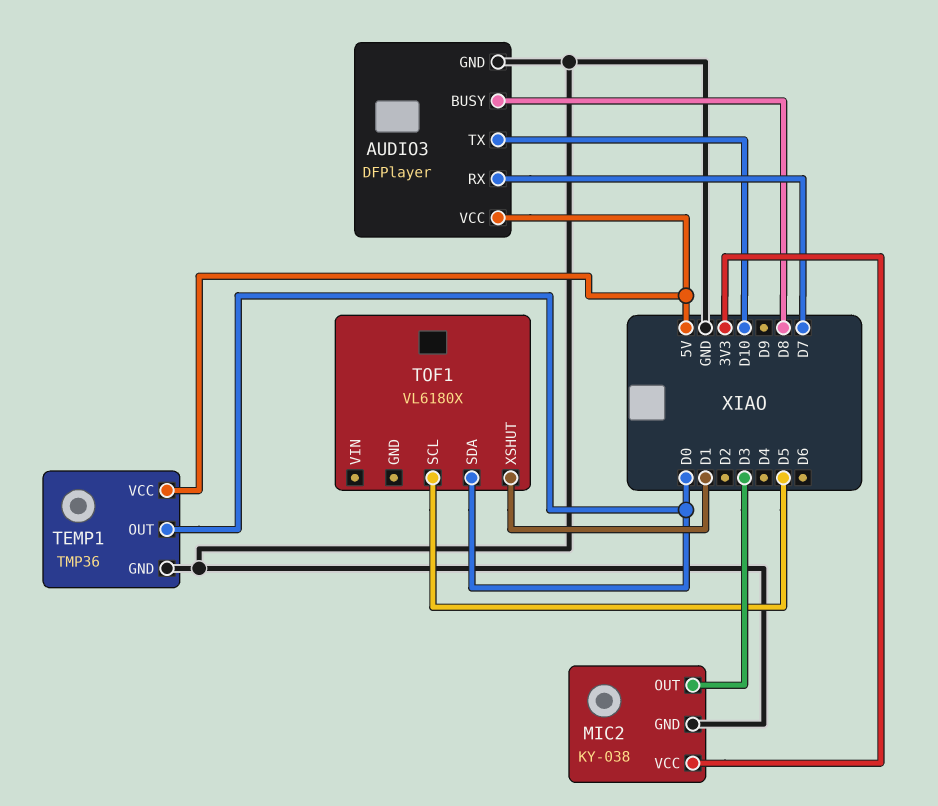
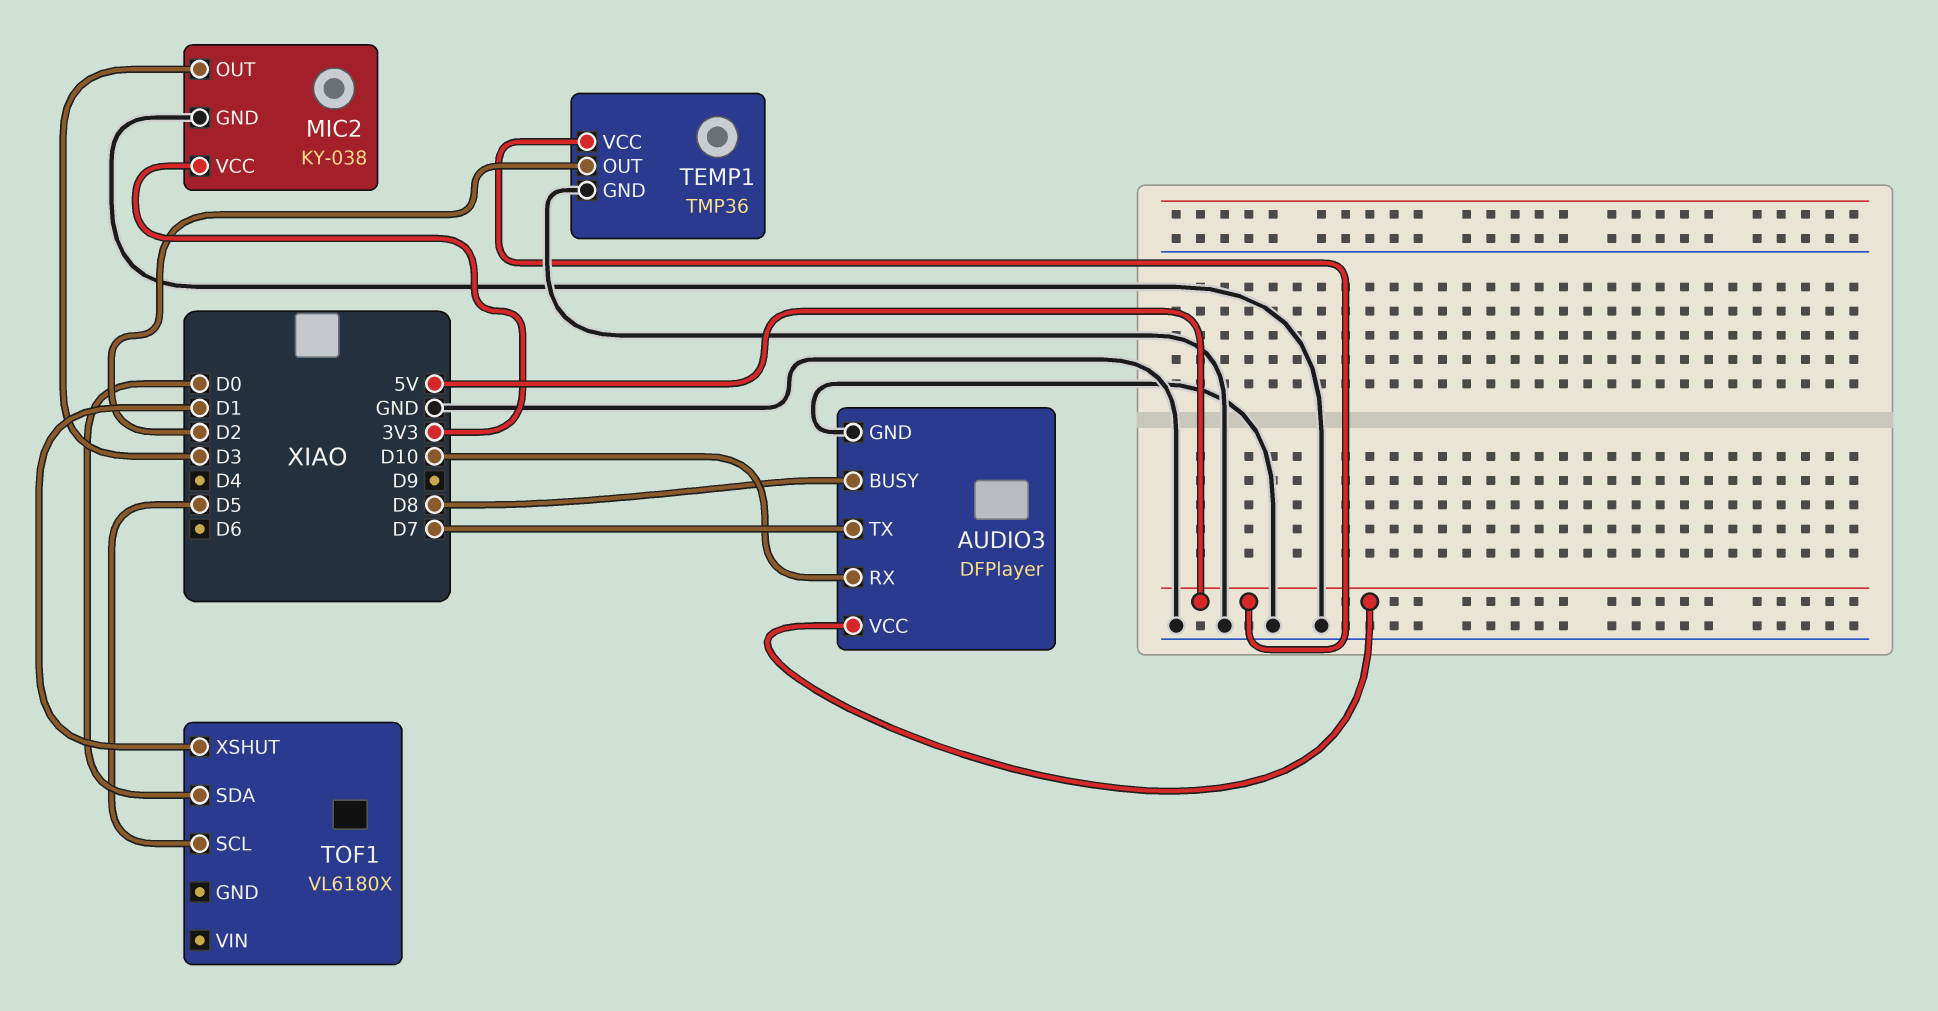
AUDIO3 pin RX: D7 -> D10
AUDIO3 pin TX: D10 -> D7
TEMP1 pin OUT: D0 -> D2

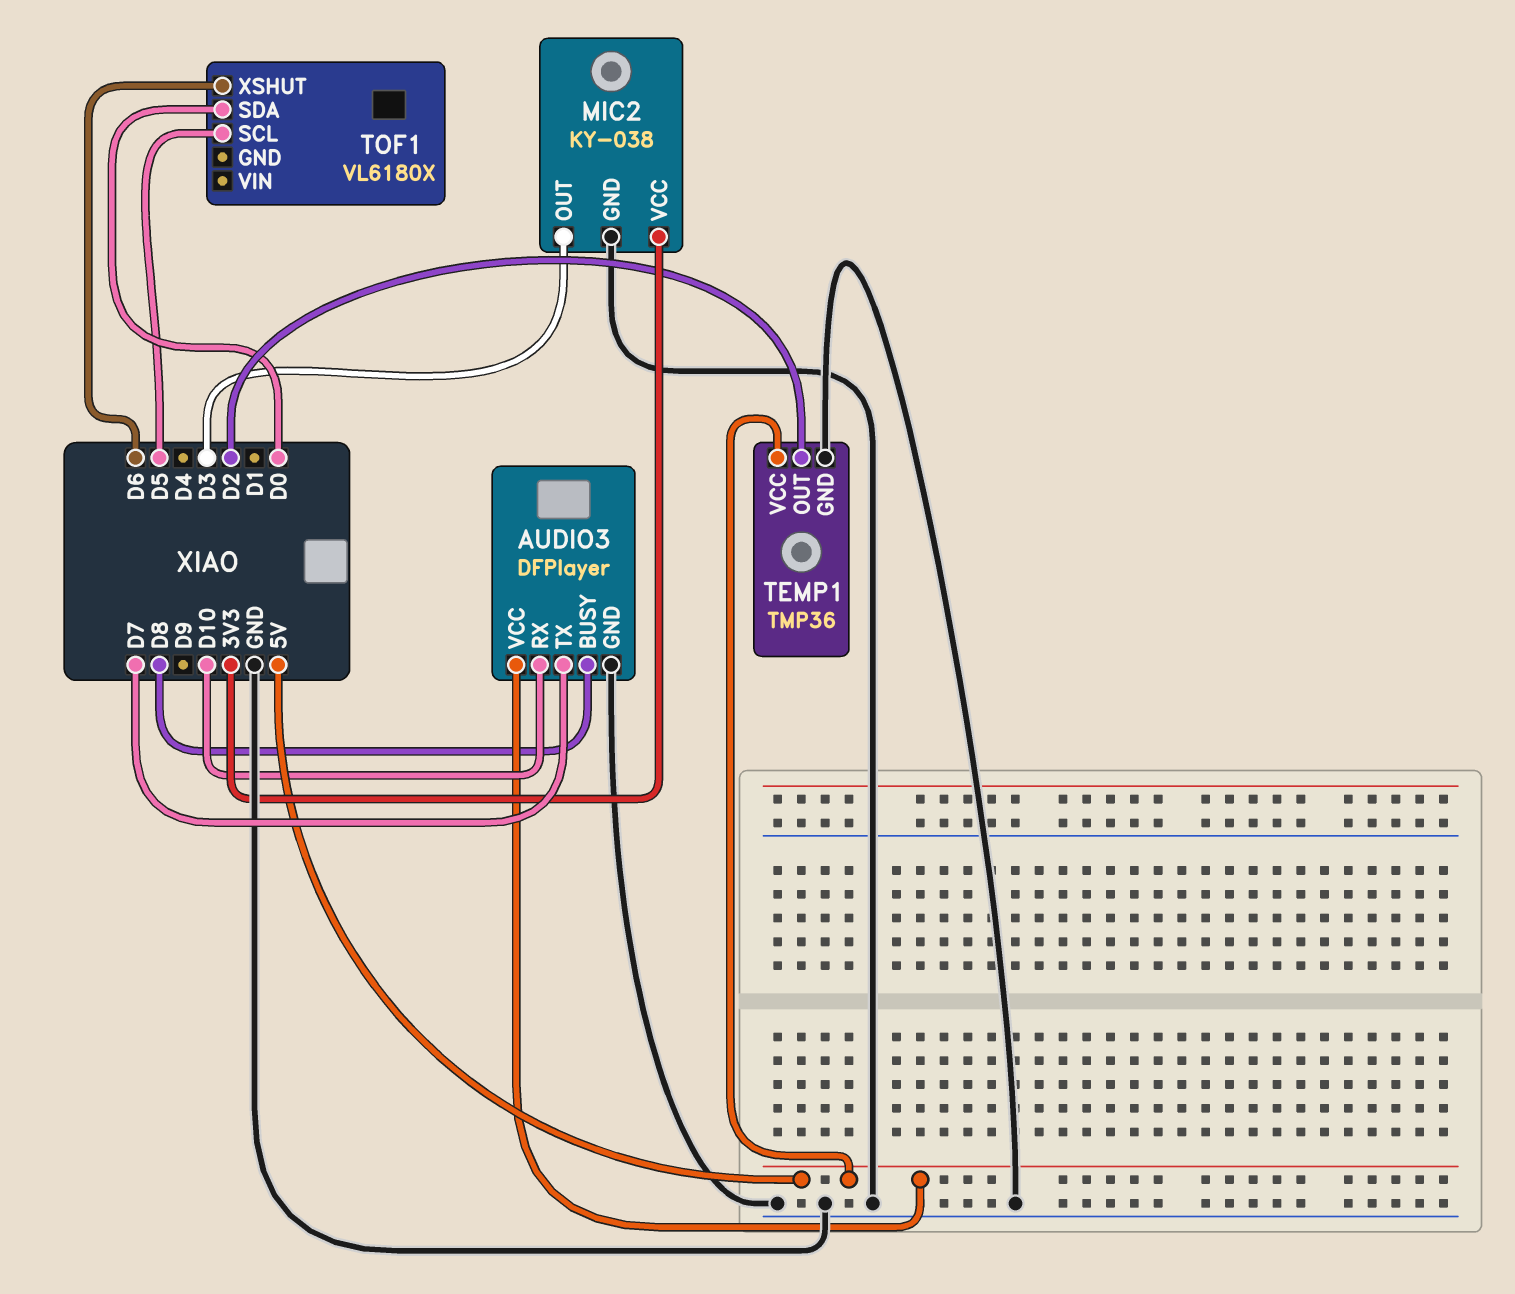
TOF1 pin XSHUT: D1 -> D6

